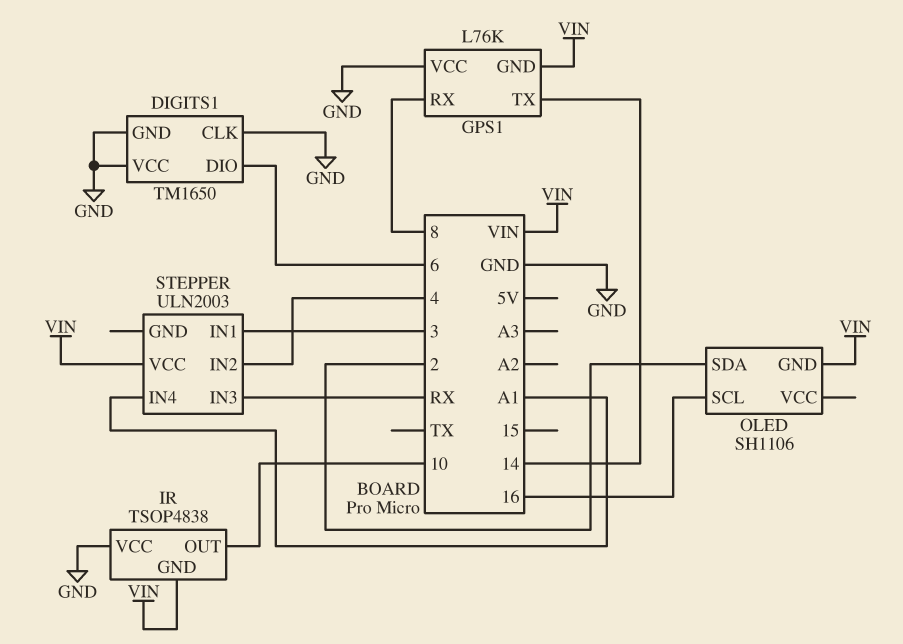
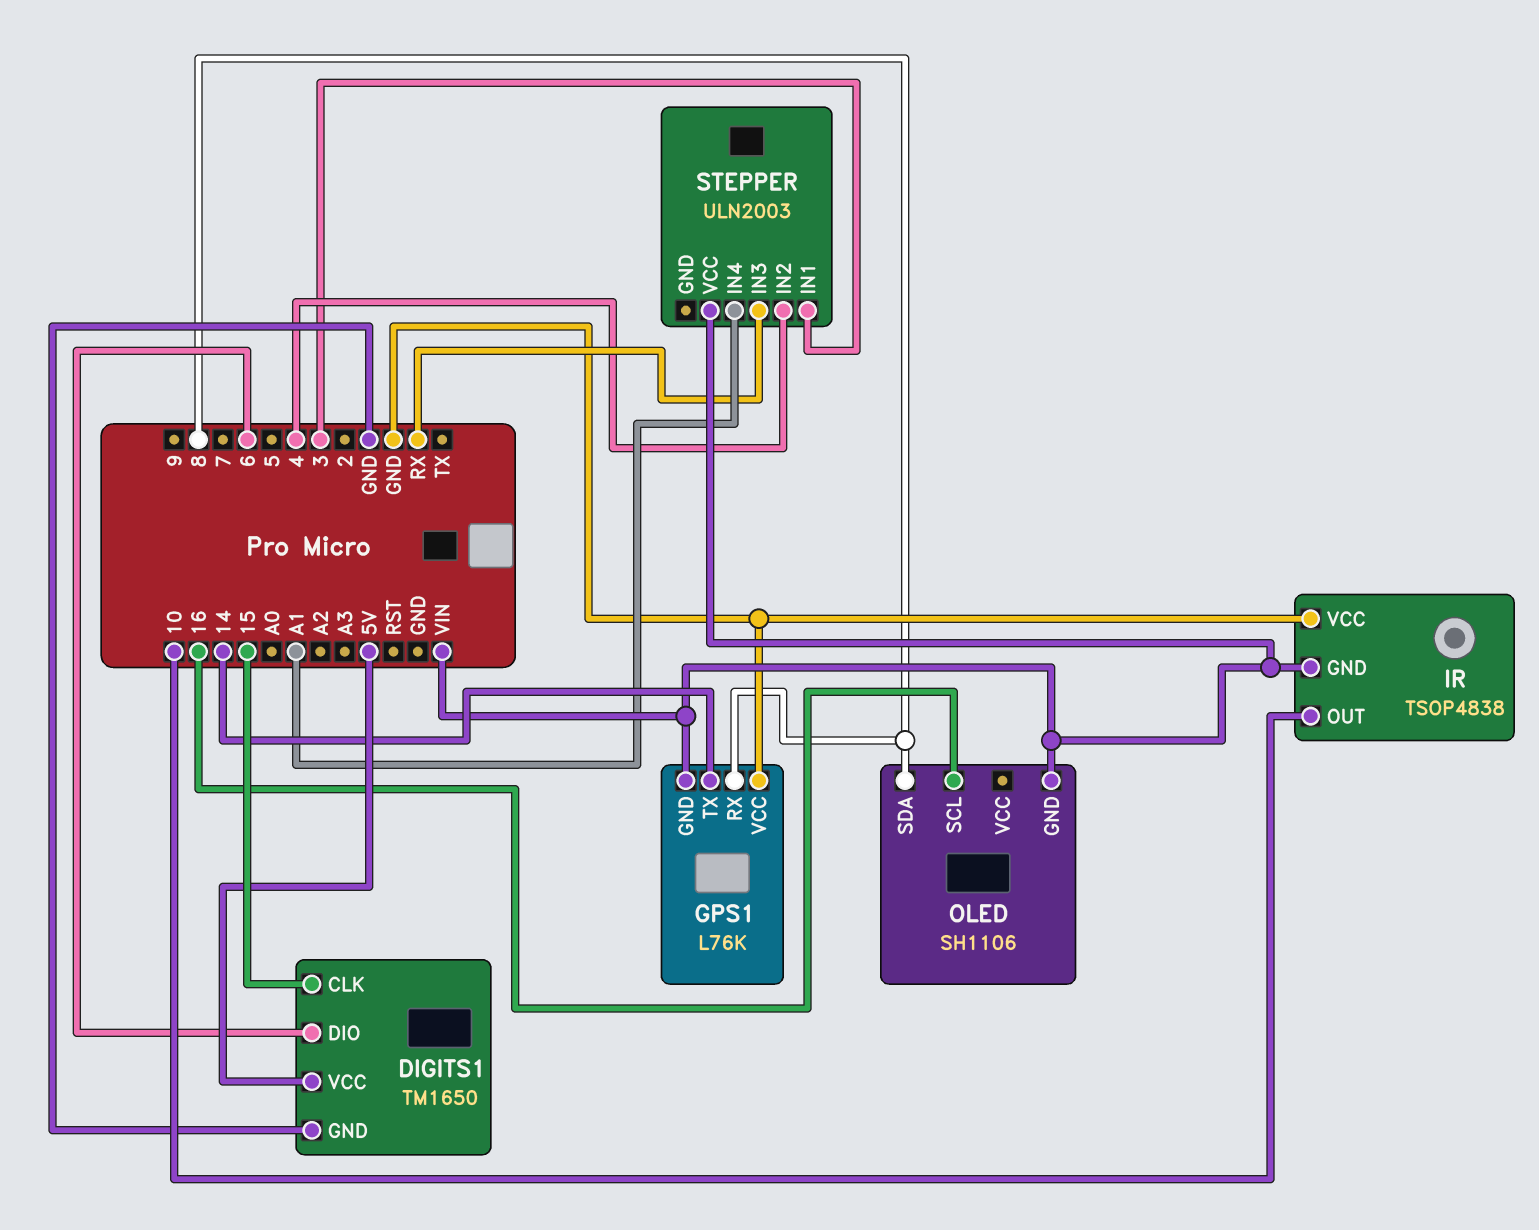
DIGITS1 pin CLK: GND -> 15
DIGITS1 pin VCC: GND -> 5V
OLED pin SDA: 2 -> 8

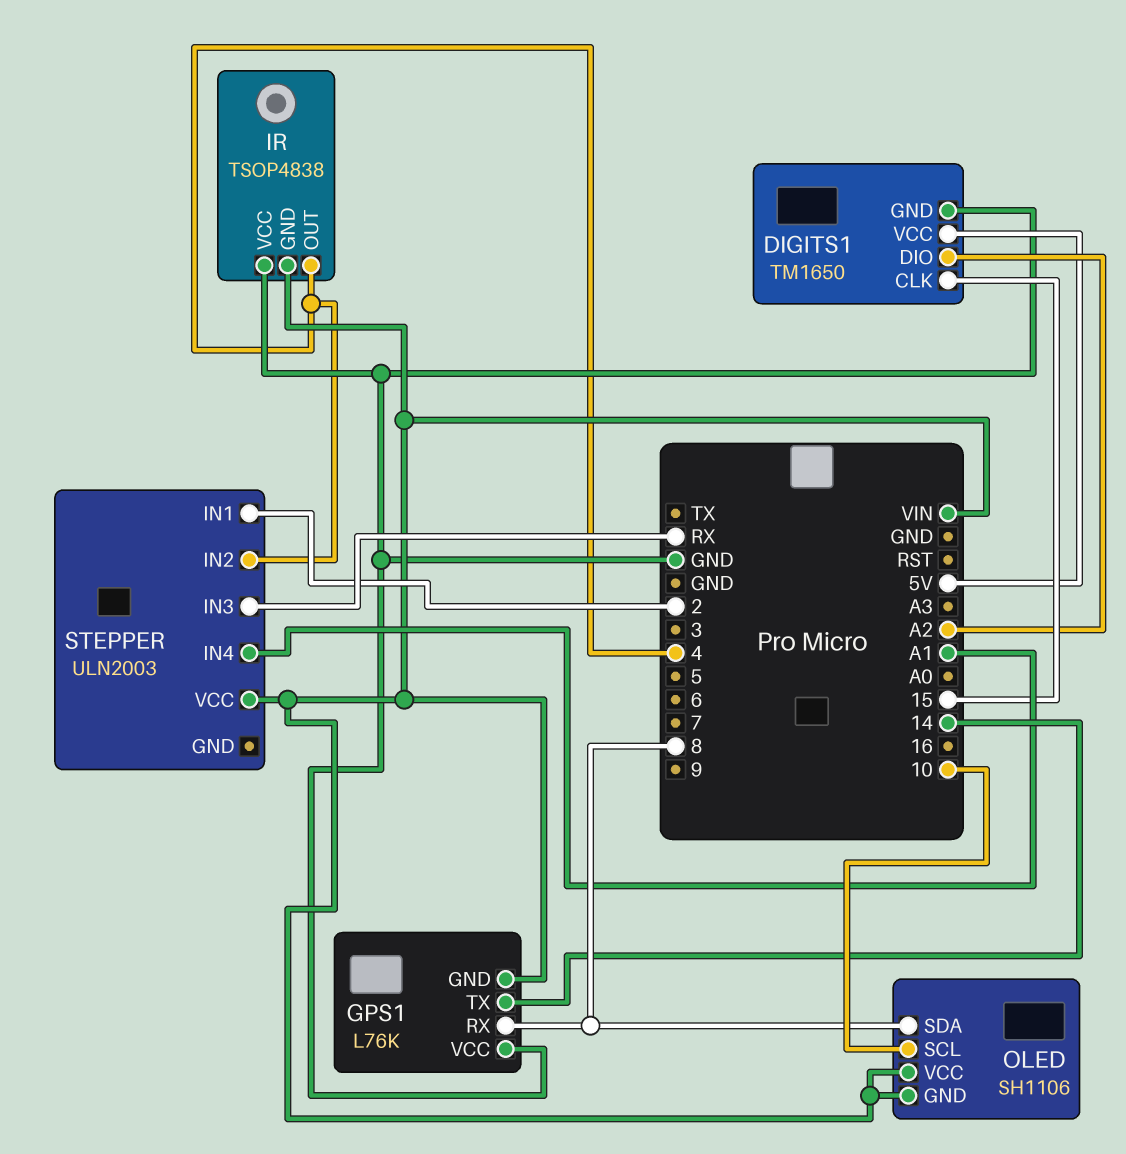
DIGITS1 pin DIO: 6 -> A2
IR pin OUT: 10 -> 4
OLED pin SCL: 16 -> 10
OLED pin VCC: none -> VIN
STEPPER pin IN1: 3 -> 2

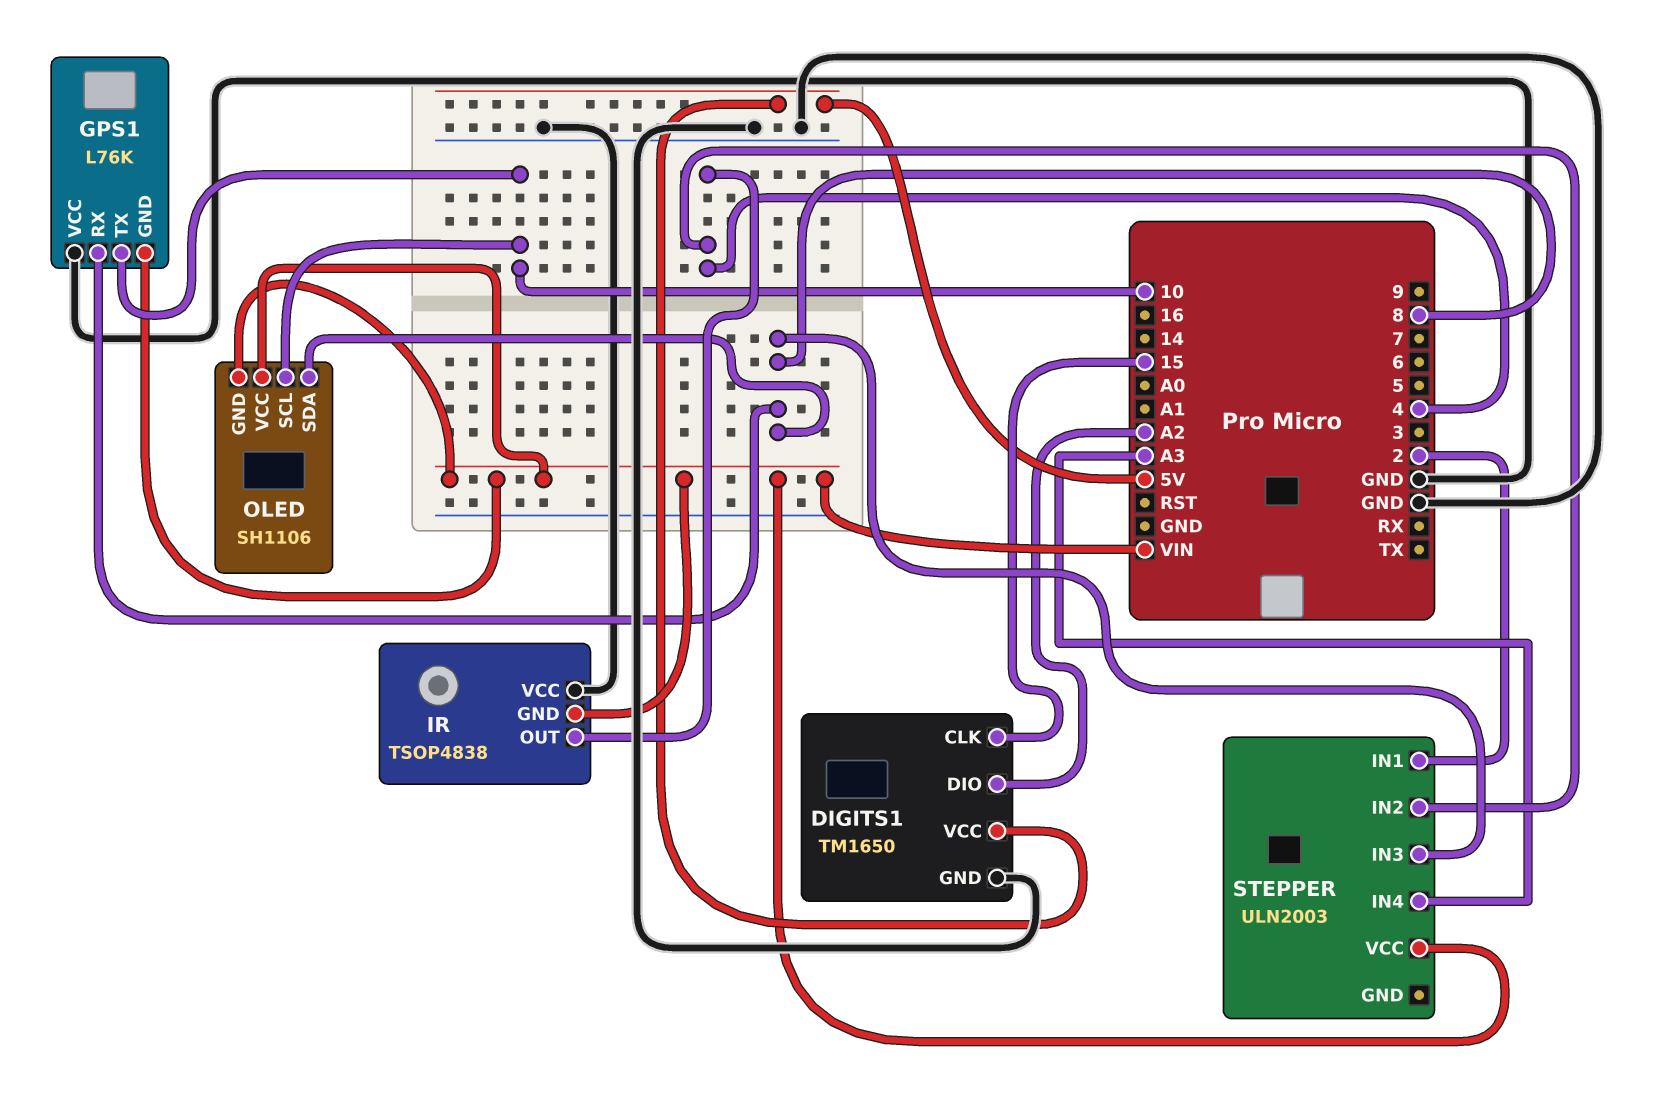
GPS1 pin TX: 14 -> 10
STEPPER pin IN3: RX -> 8
STEPPER pin IN4: A1 -> A3

